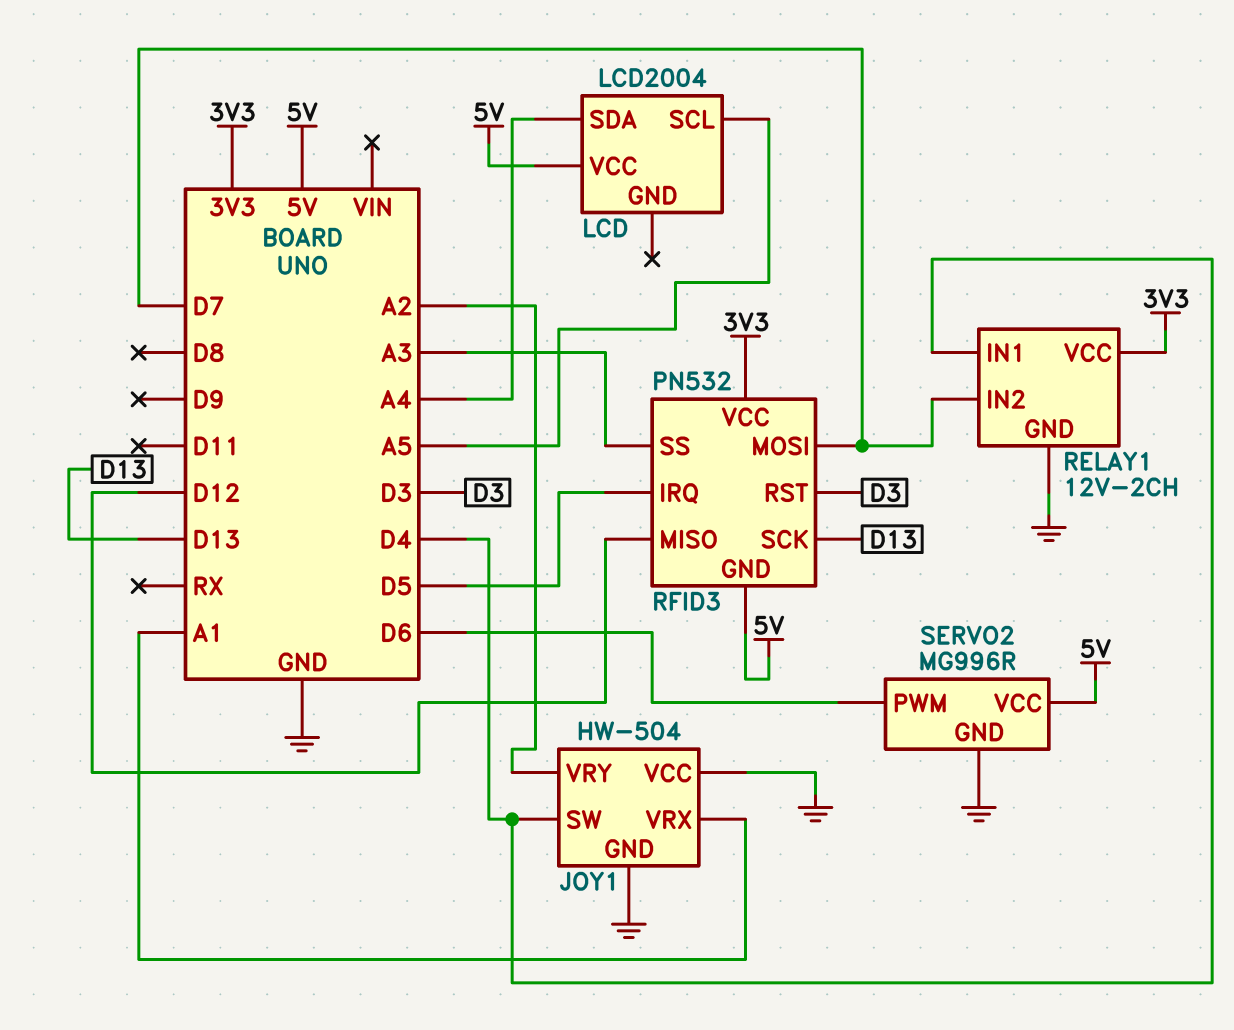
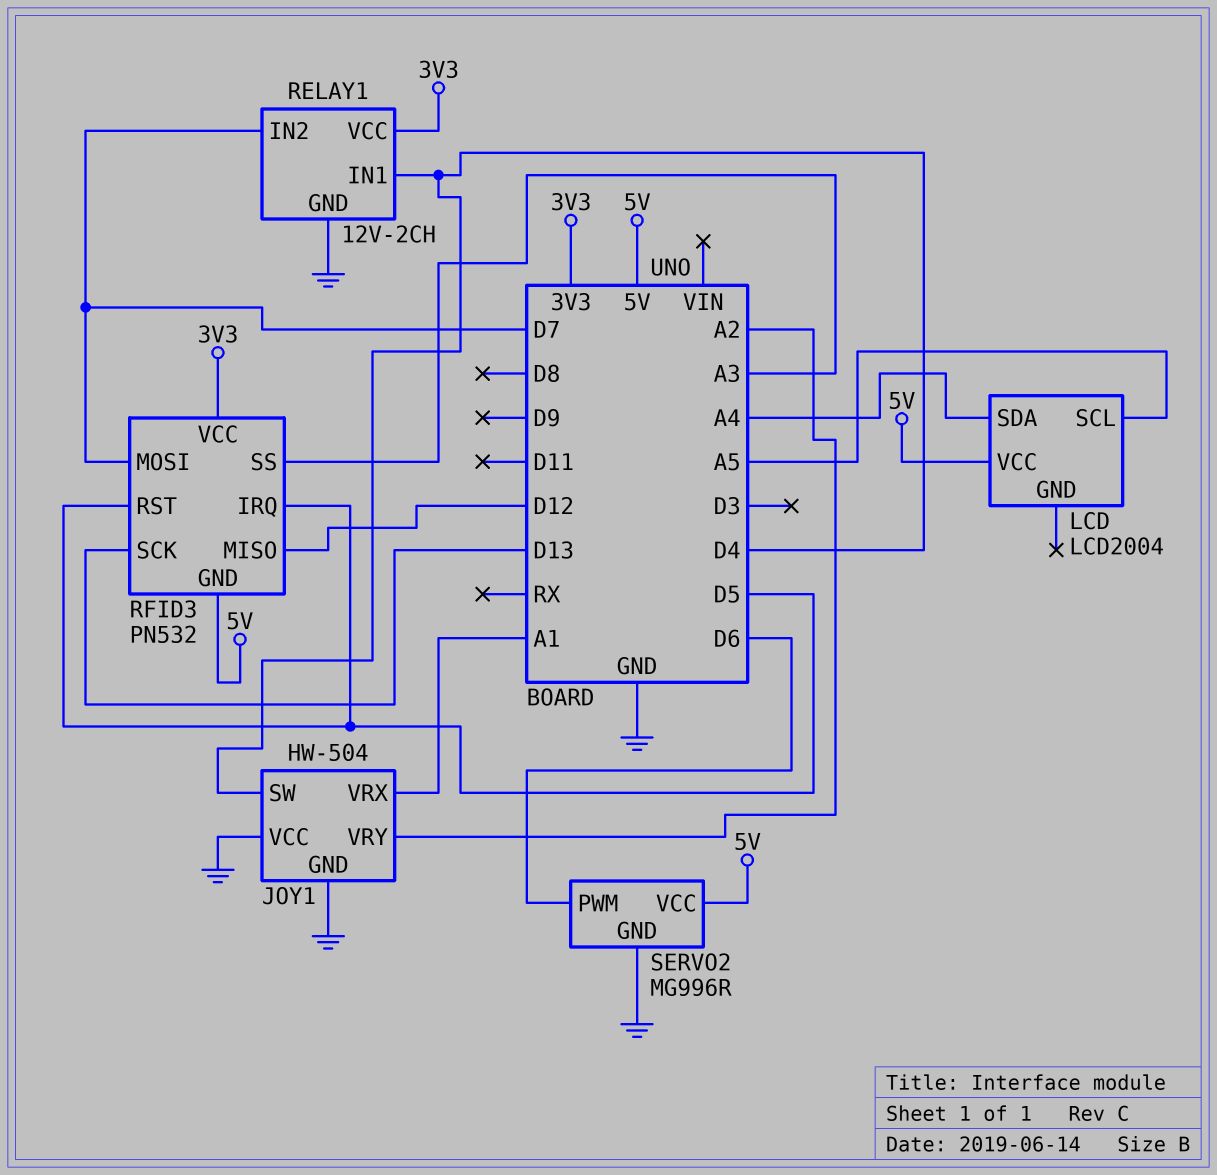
RFID3 pin RST: D3 -> D5

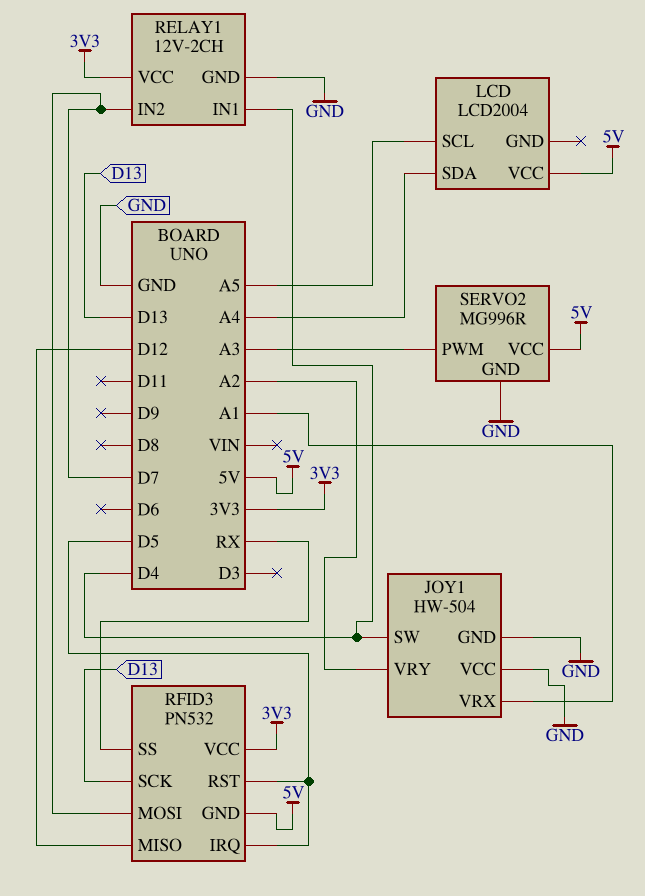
RFID3 pin SS: A3 -> RX
SERVO2 pin PWM: D6 -> A3

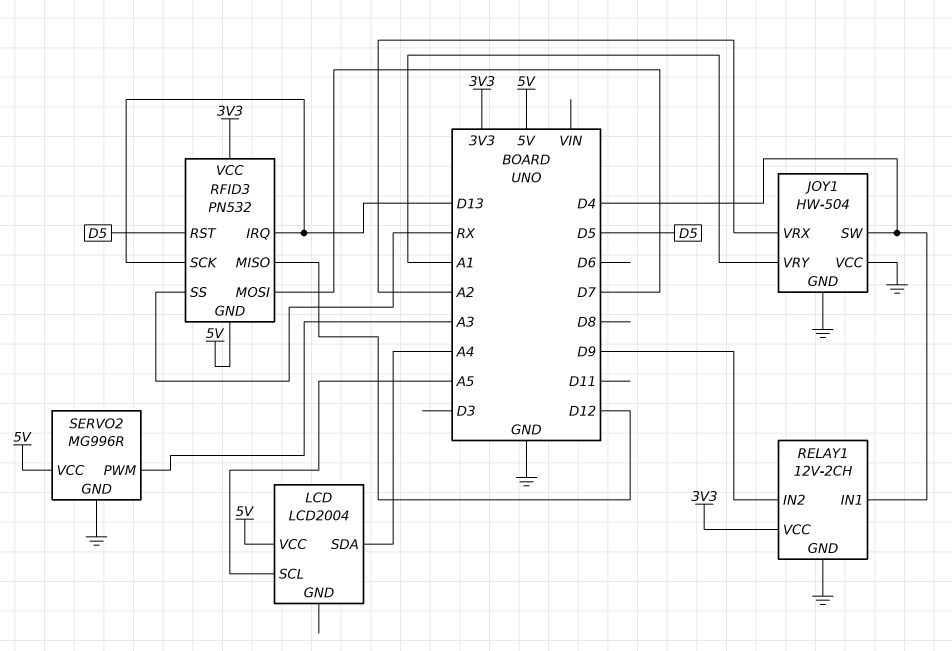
JOY1 pin VRX: A1 -> A2
JOY1 pin VRY: A2 -> A1
RELAY1 pin IN2: D7 -> D9
RFID3 pin IRQ: D5 -> D13

